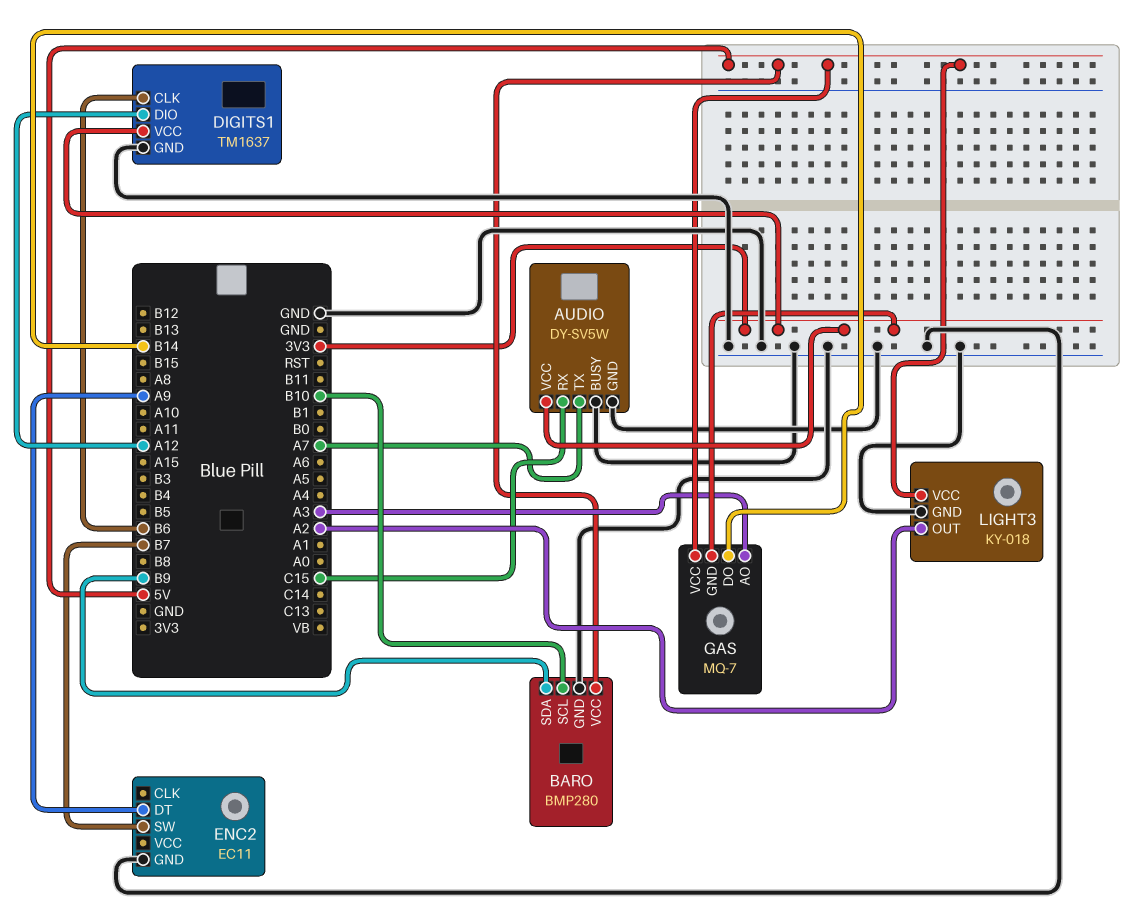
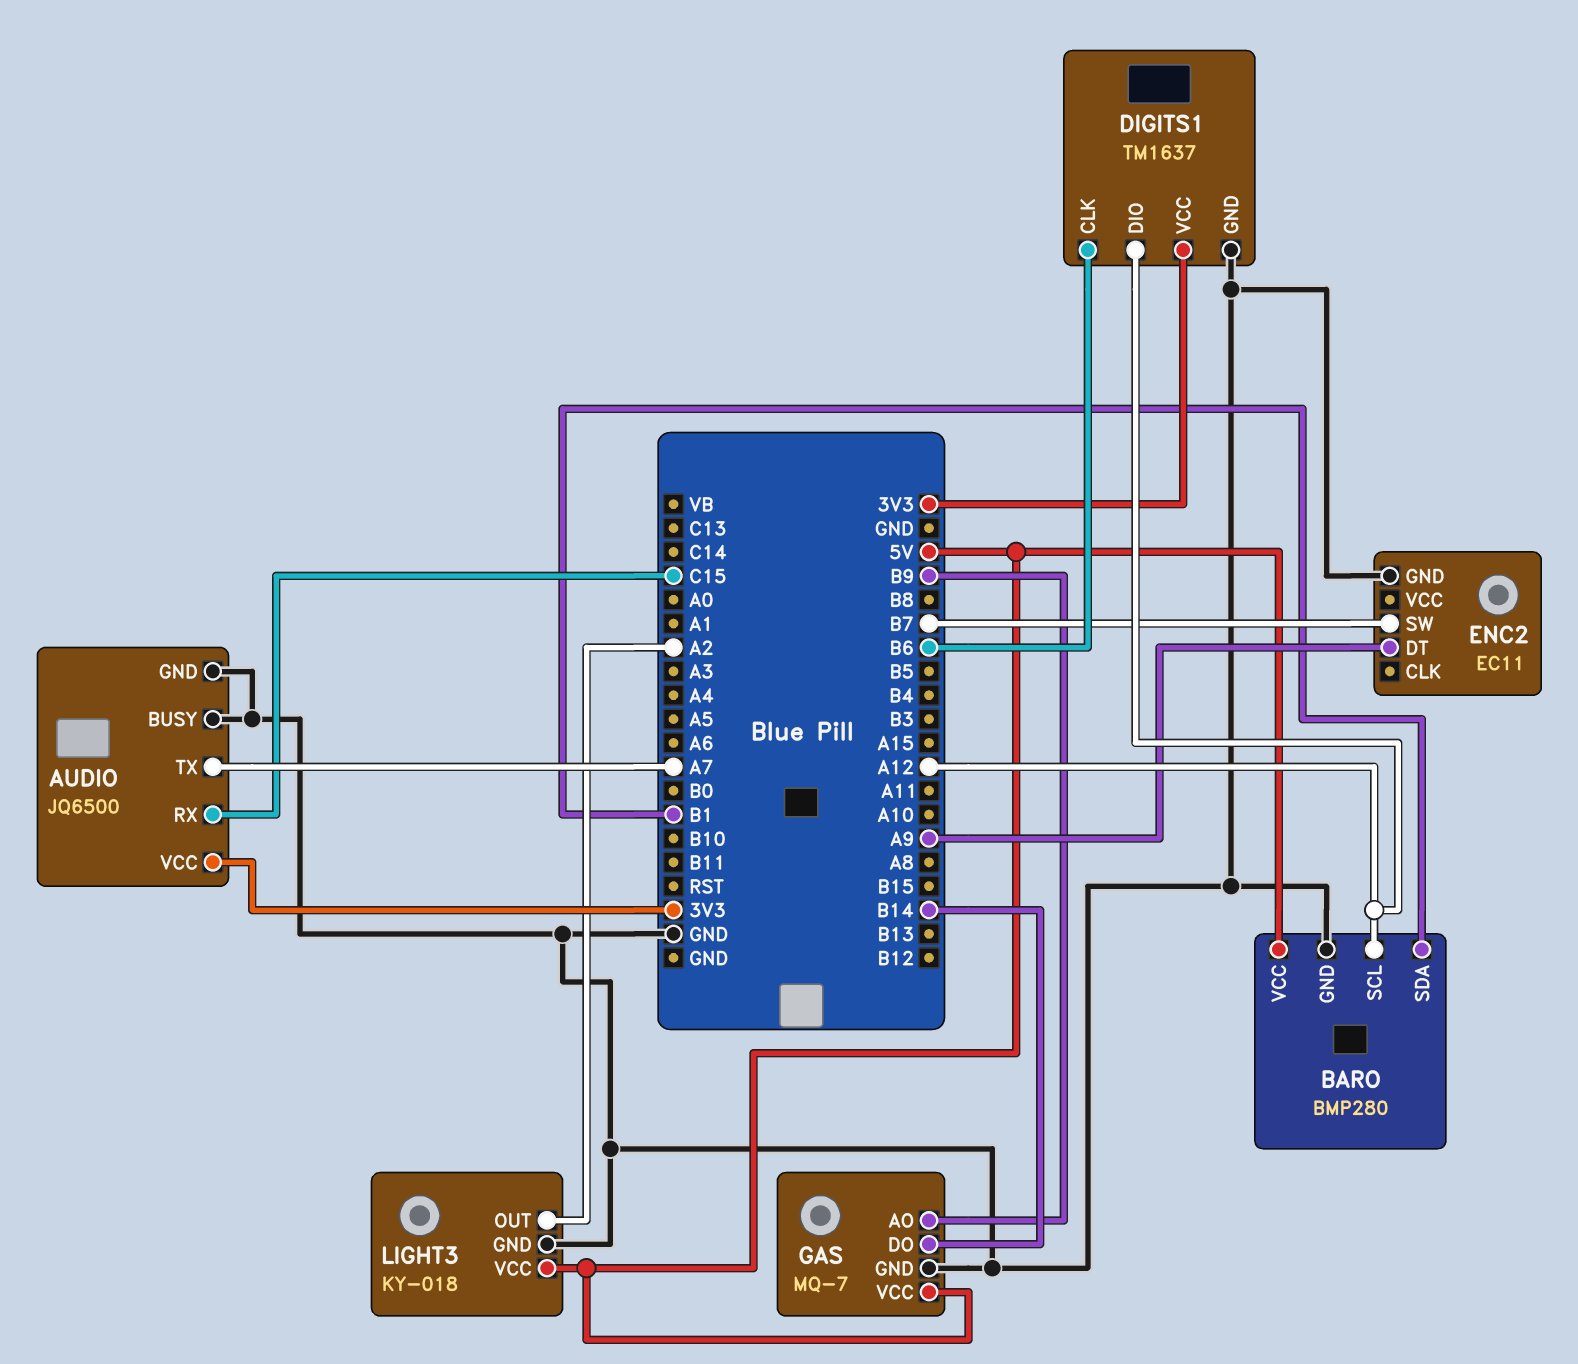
AUDIO: DY-SV5W -> JQ6500
BARO pin SCL: B10 -> A12
BARO pin SDA: B9 -> B1
GAS pin AO: A3 -> B9
GAS pin GND: 3V3 -> GND

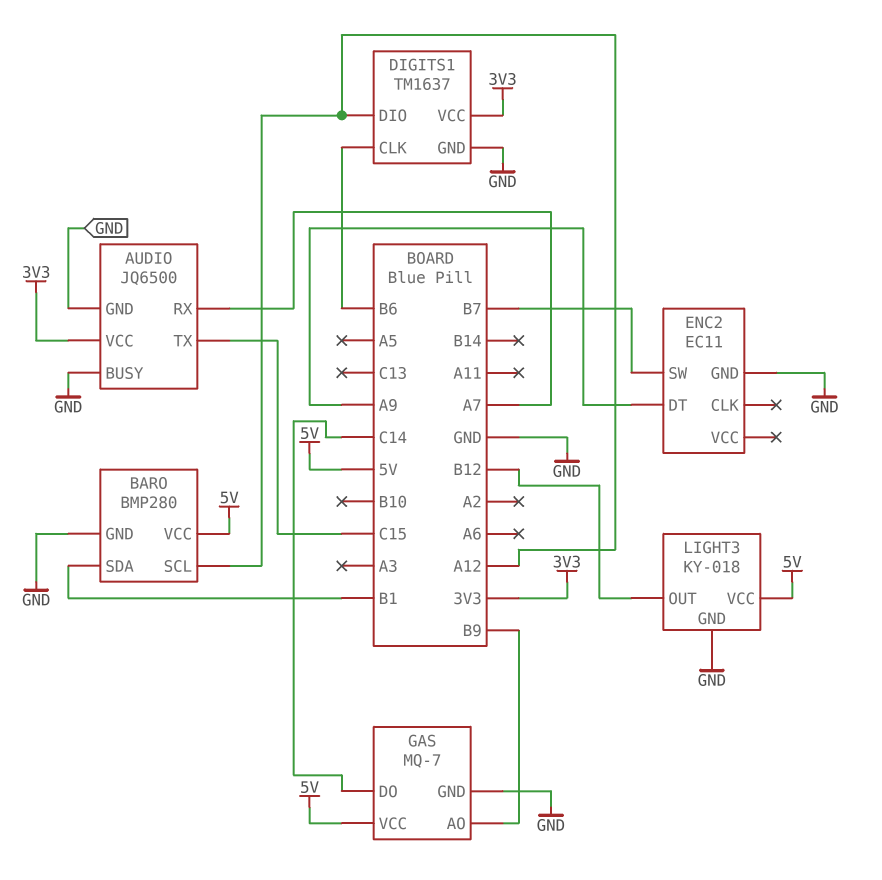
AUDIO pin RX: C15 -> A7
AUDIO pin TX: A7 -> C15
GAS pin DO: B14 -> C14
LIGHT3 pin OUT: A2 -> B12

